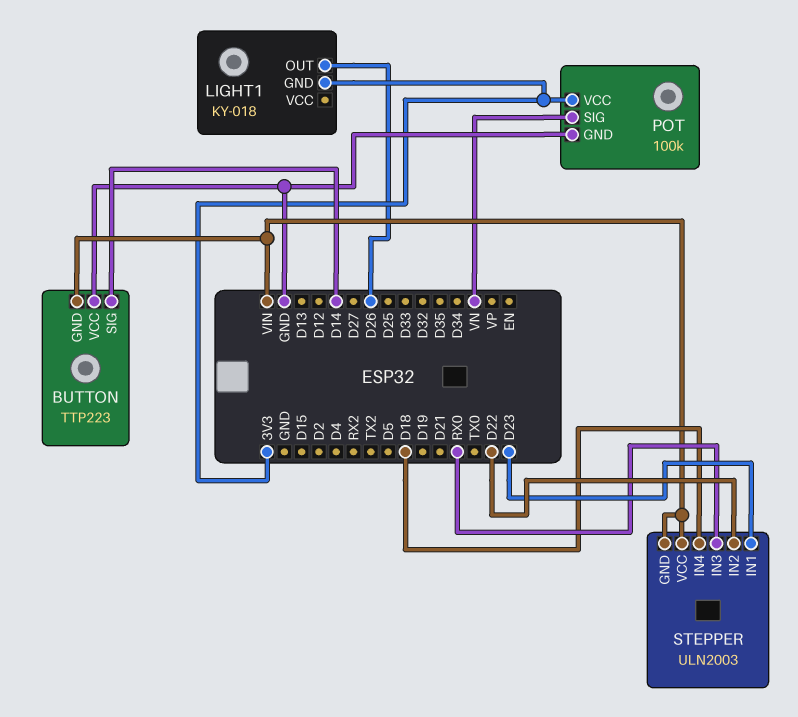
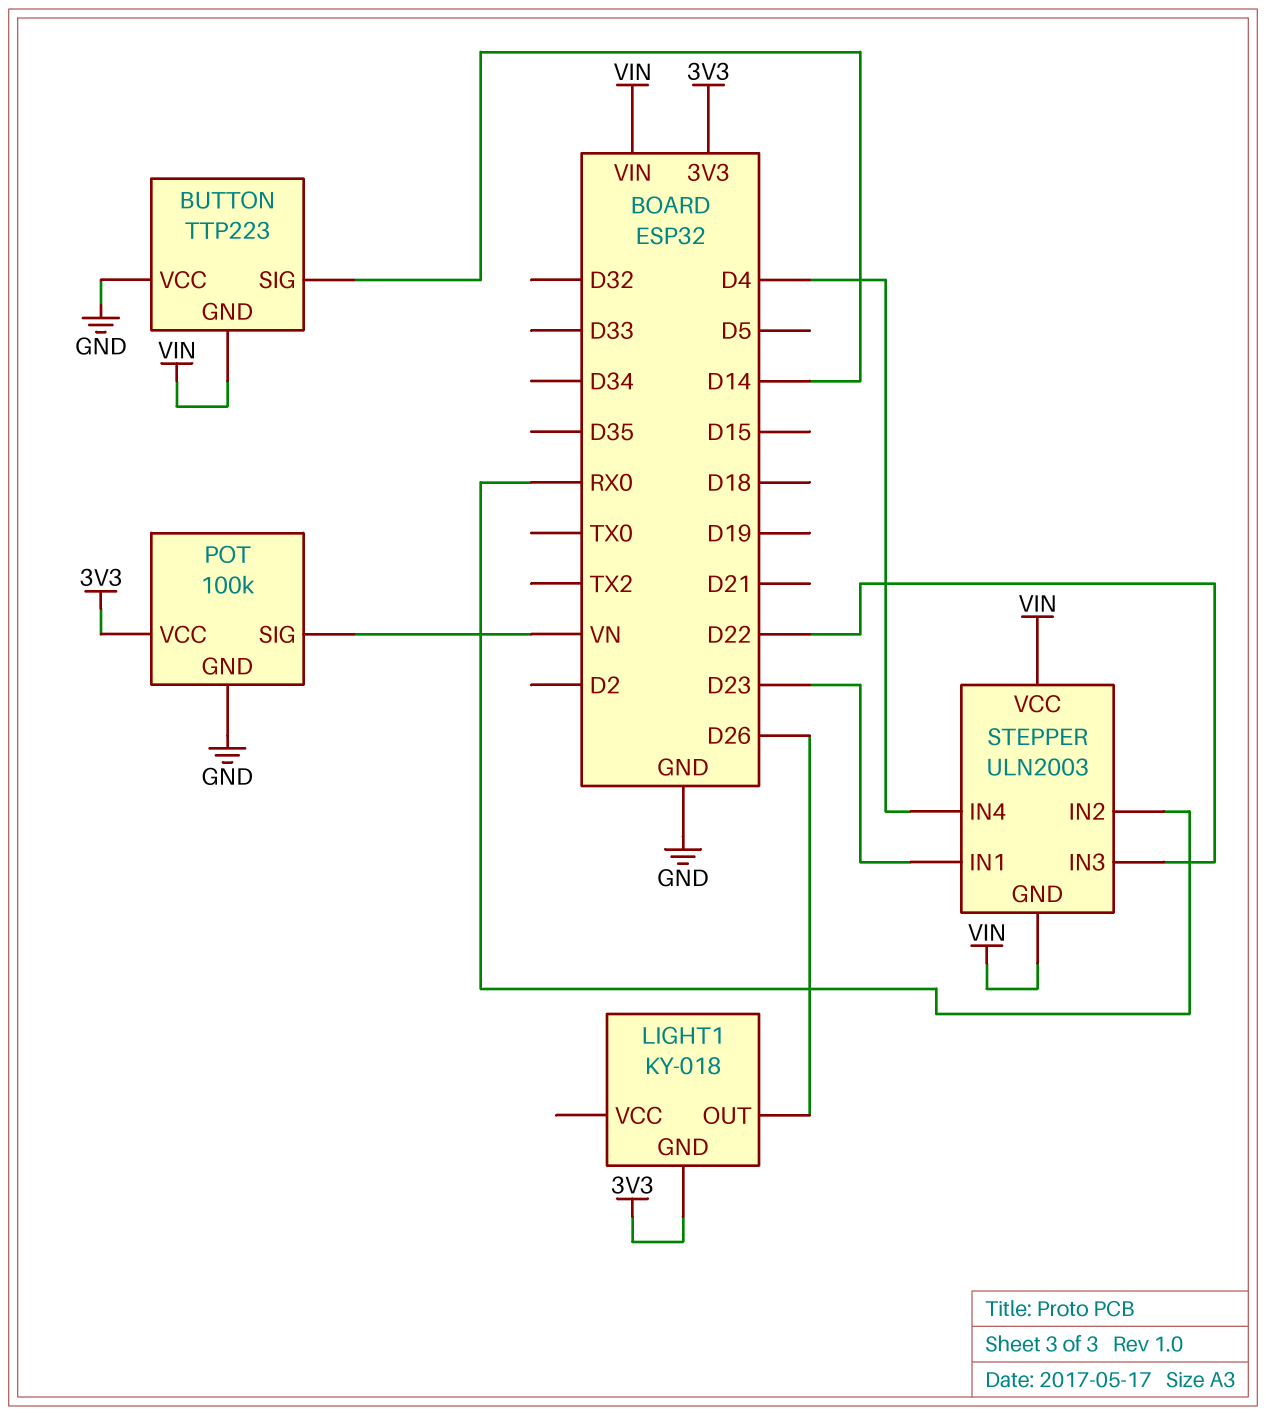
STEPPER pin IN2: D22 -> RX0
STEPPER pin IN3: RX0 -> D22
STEPPER pin IN4: D18 -> D4

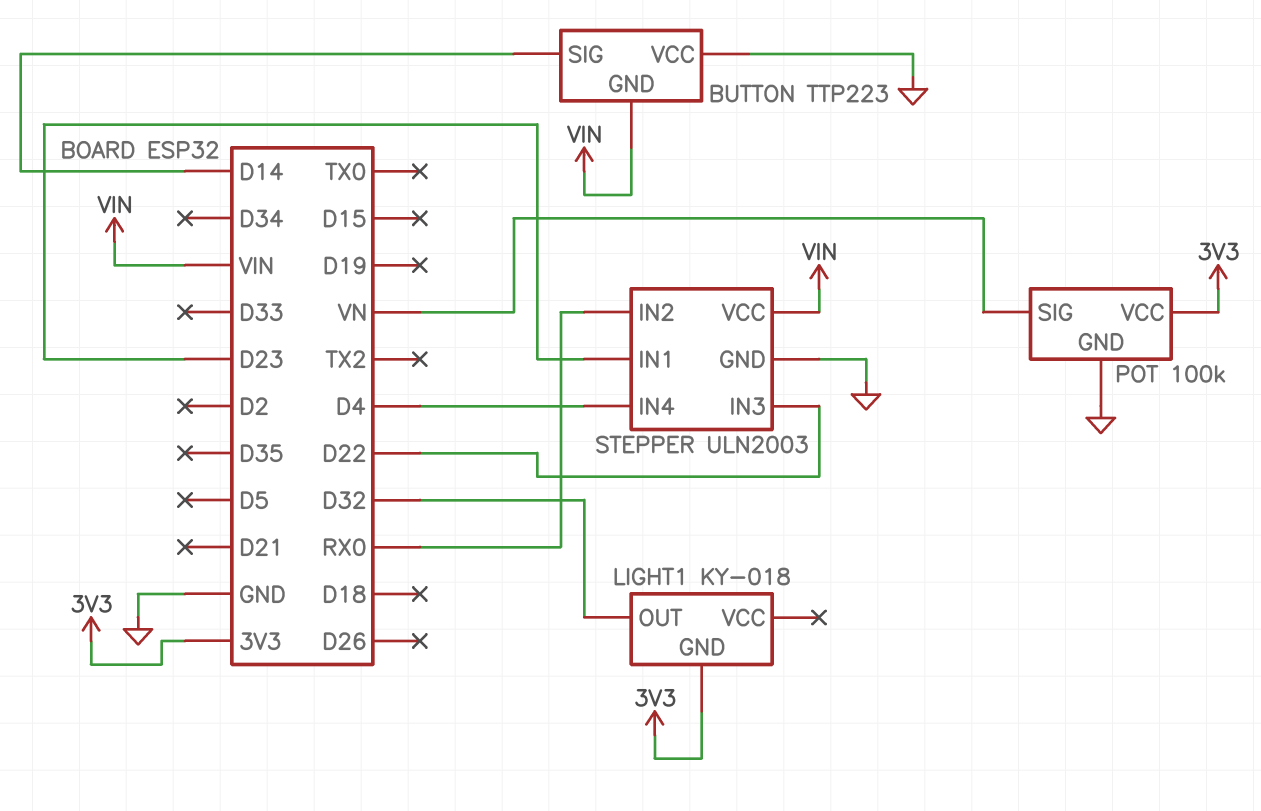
LIGHT1 pin OUT: D26 -> D32
STEPPER pin GND: VIN -> GND

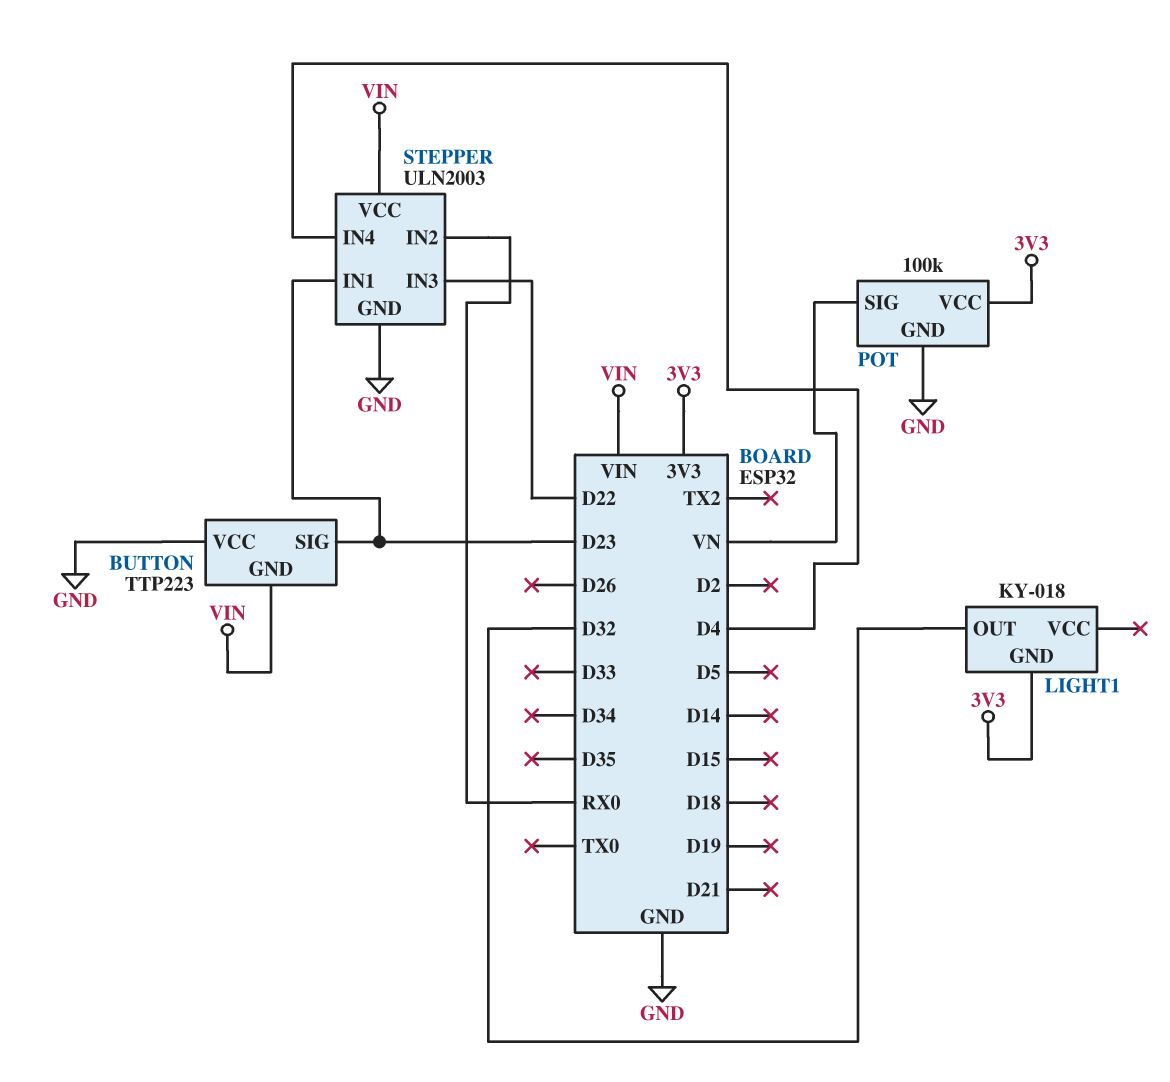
BUTTON pin SIG: D14 -> D23

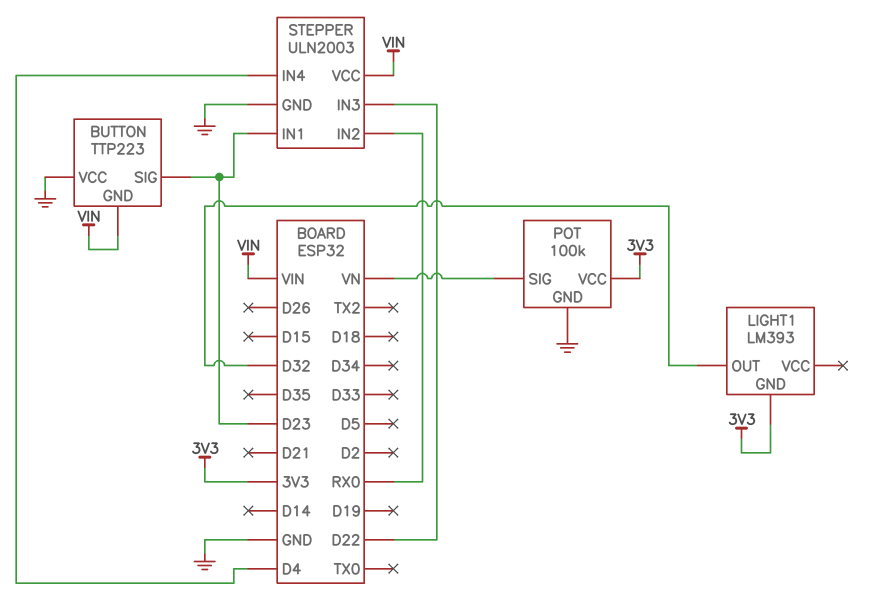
LIGHT1: KY-018 -> LM393

